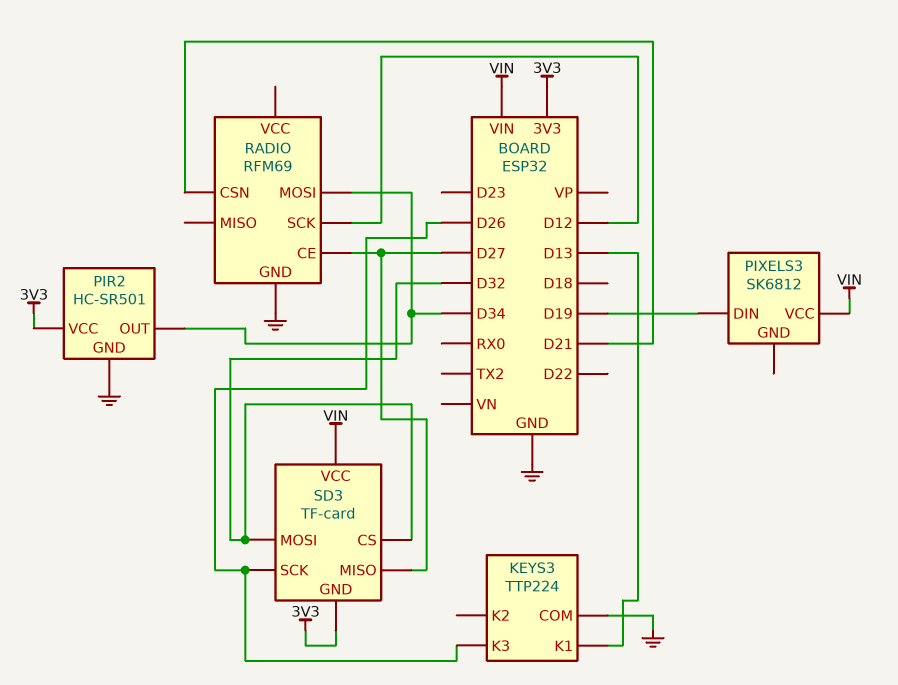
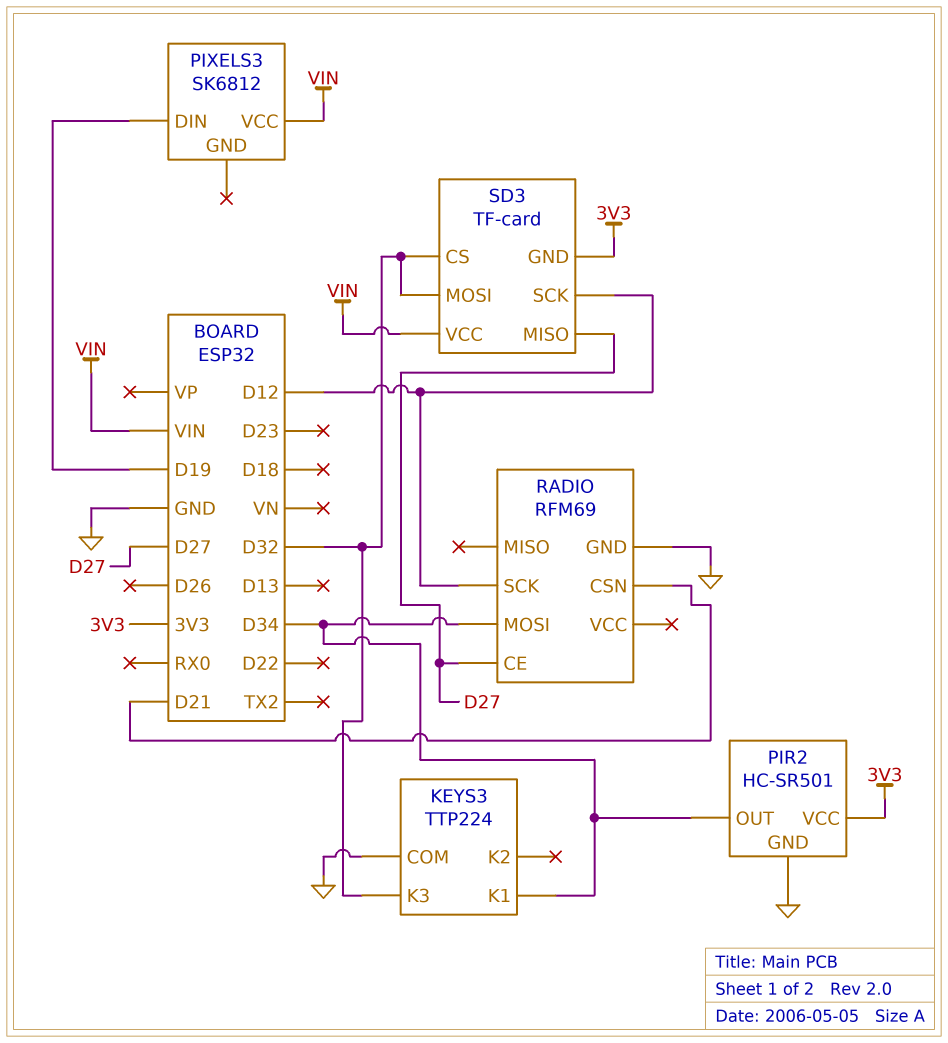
KEYS3 pin K1: D13 -> D34
KEYS3 pin K3: D26 -> D32
SD3 pin SCK: D26 -> D12

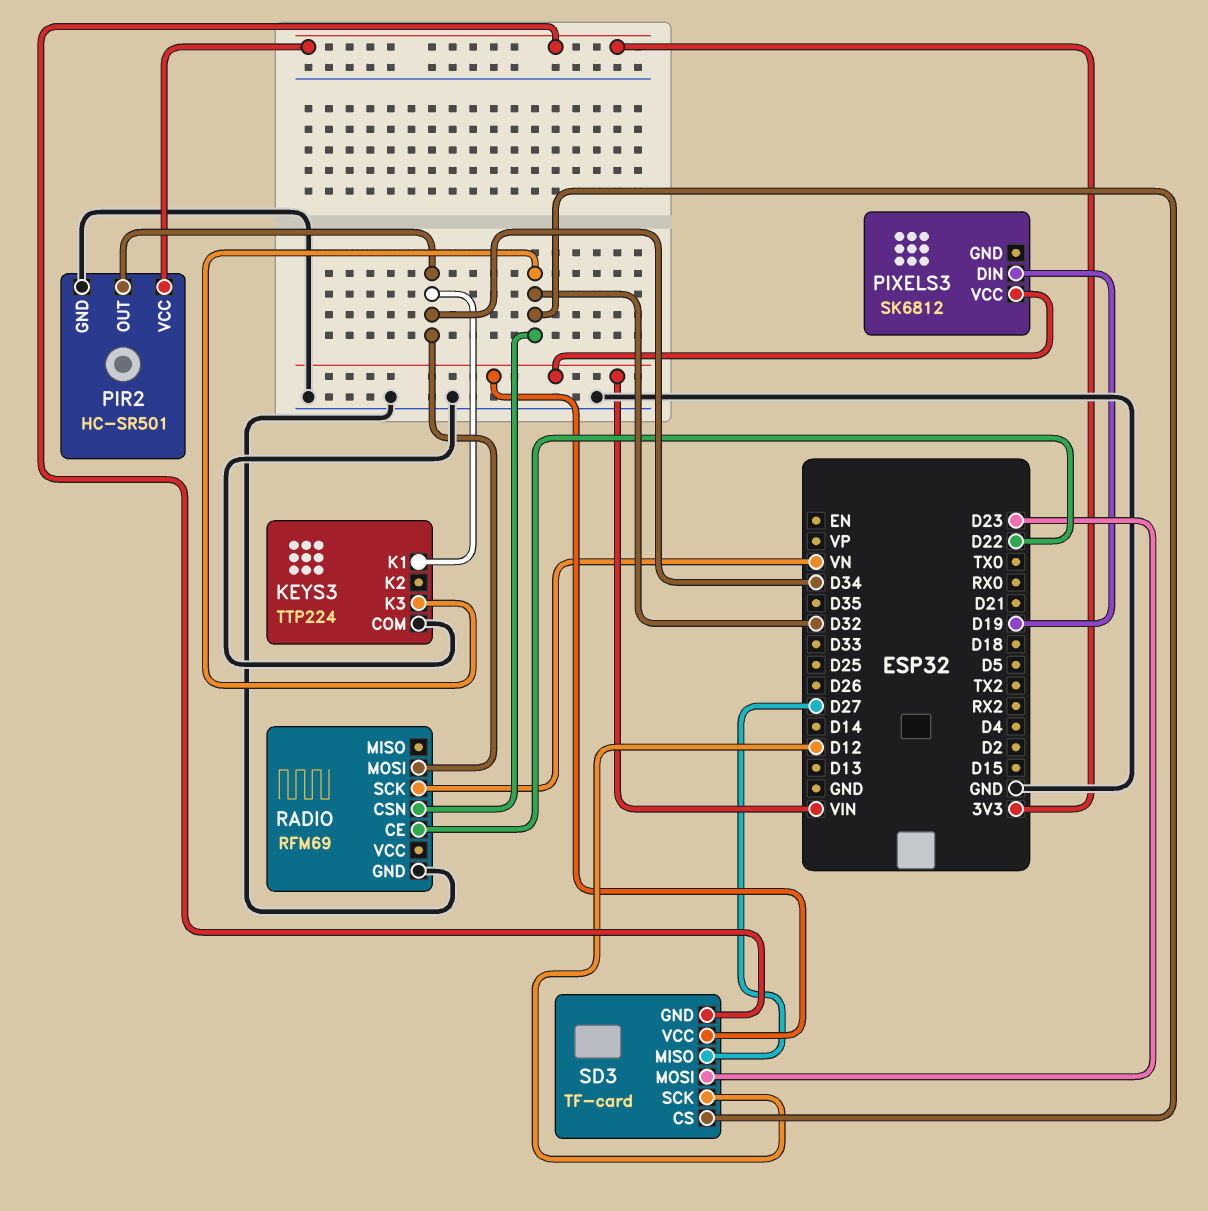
RADIO pin CE: D27 -> D22
RADIO pin CSN: D21 -> D32
RADIO pin SCK: D12 -> VN
SD3 pin MOSI: D32 -> D23

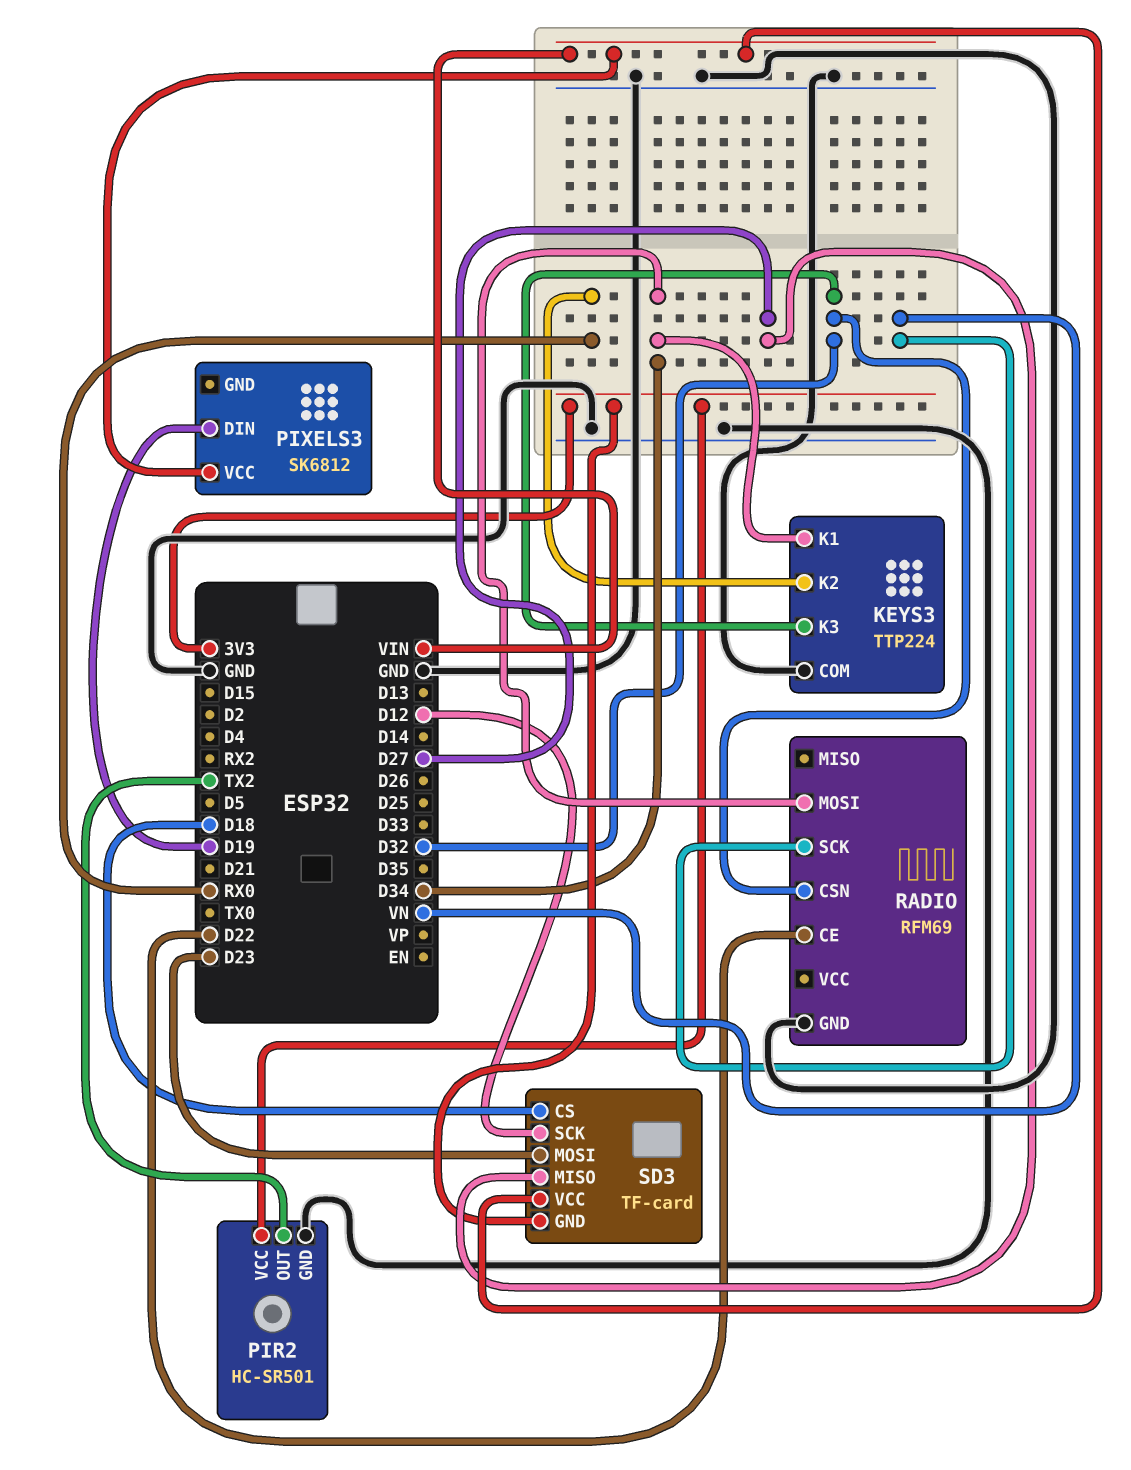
KEYS3 pin K2: none -> RX0
PIR2 pin OUT: D34 -> TX2
SD3 pin CS: D32 -> D18

